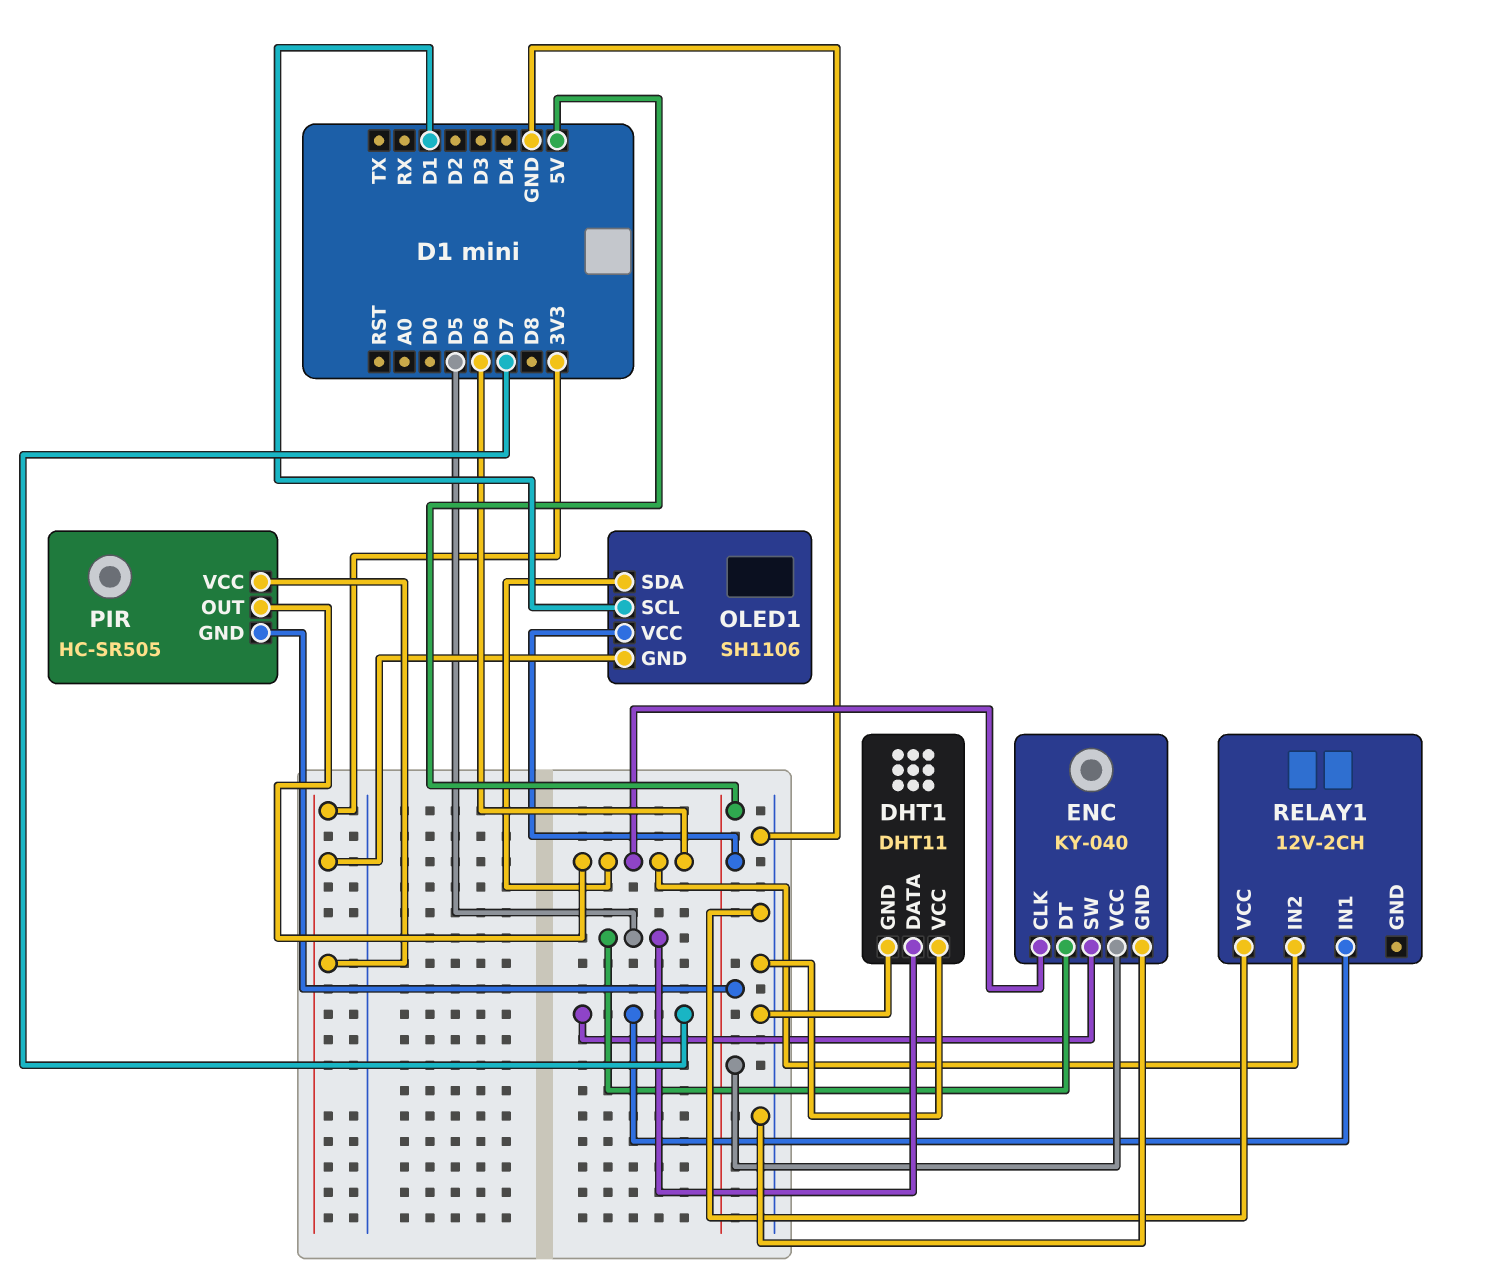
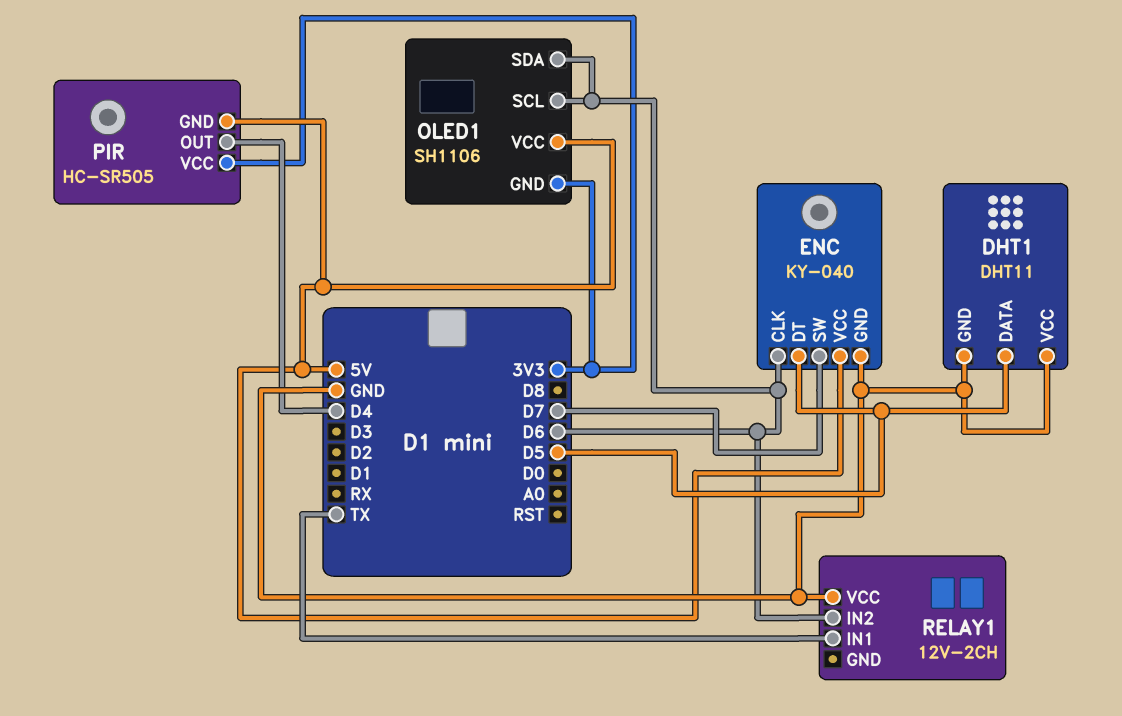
OLED1 pin SCL: D1 -> D6
PIR pin OUT: D6 -> D4
RELAY1 pin IN1: D7 -> TX

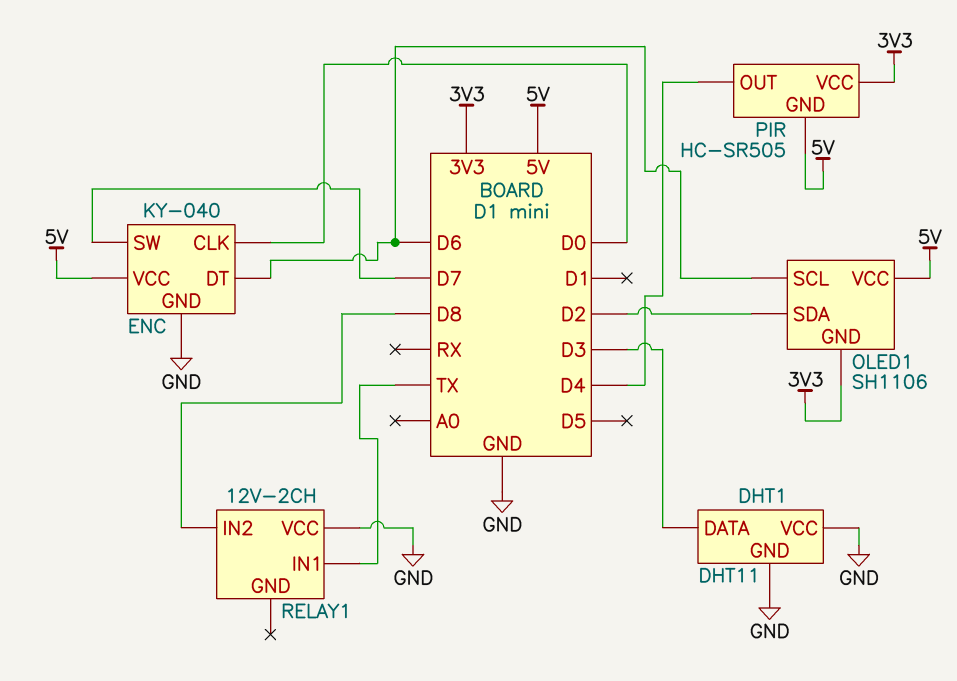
DHT1 pin DATA: D5 -> D3
ENC pin CLK: D6 -> D0
ENC pin DT: D5 -> D6
OLED1 pin SDA: D6 -> D2
RELAY1 pin IN2: D6 -> D8

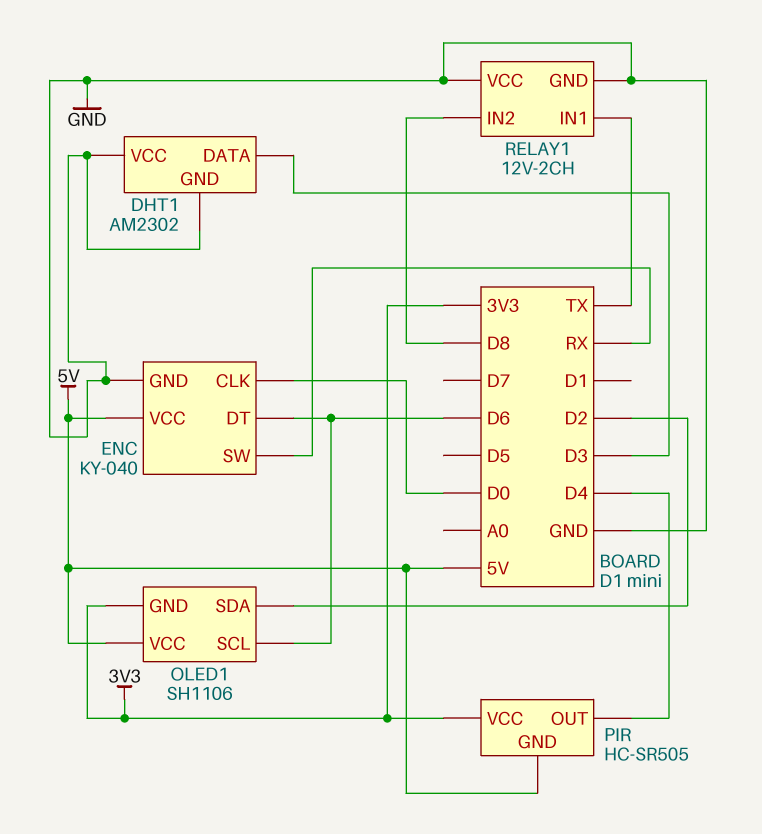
DHT1: DHT11 -> AM2302
ENC pin SW: D7 -> RX
RELAY1 pin GND: none -> GND

